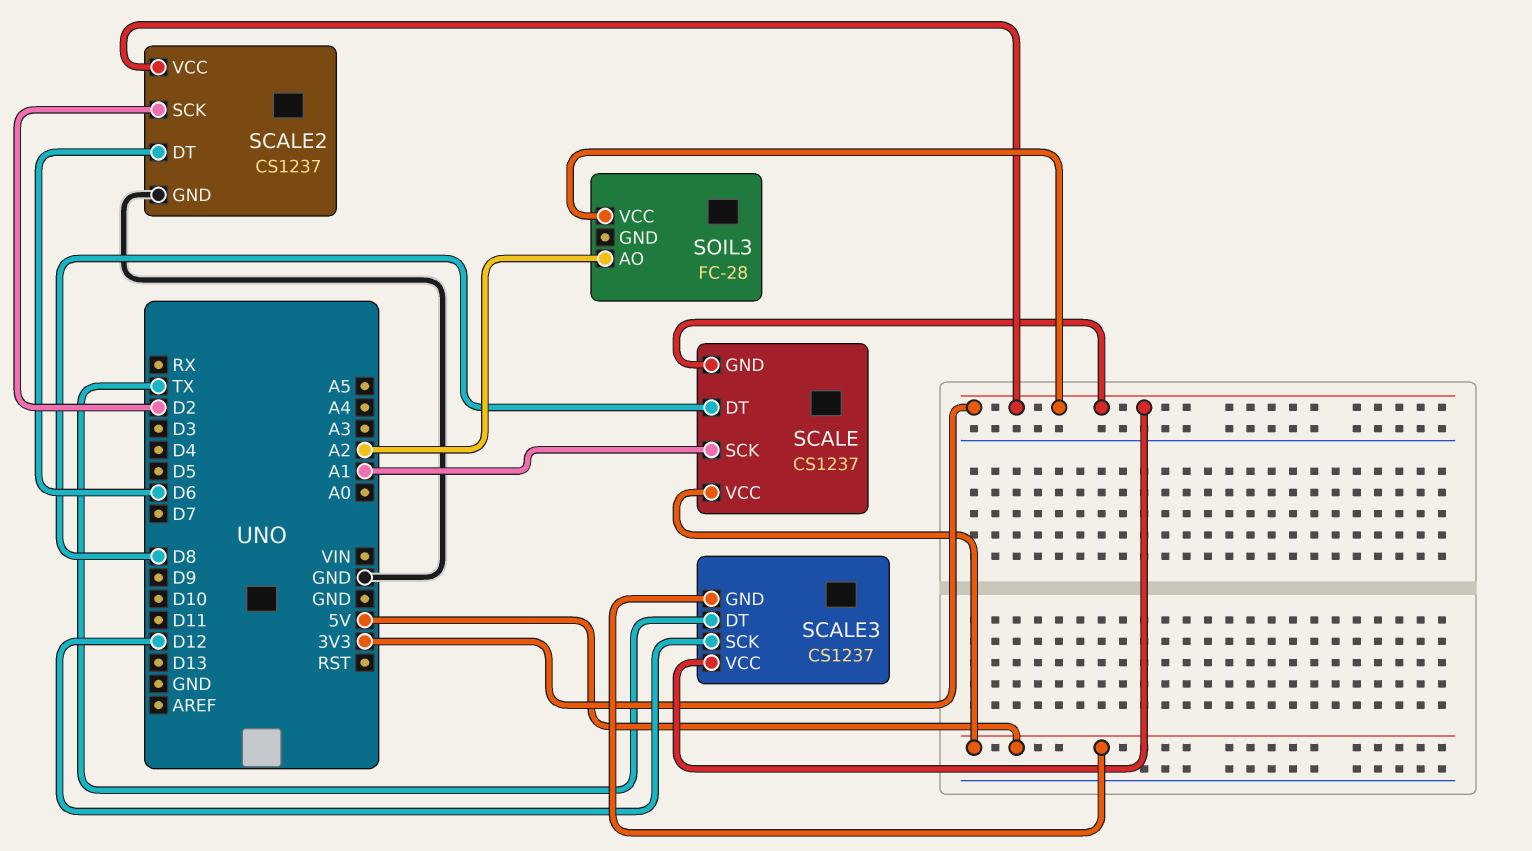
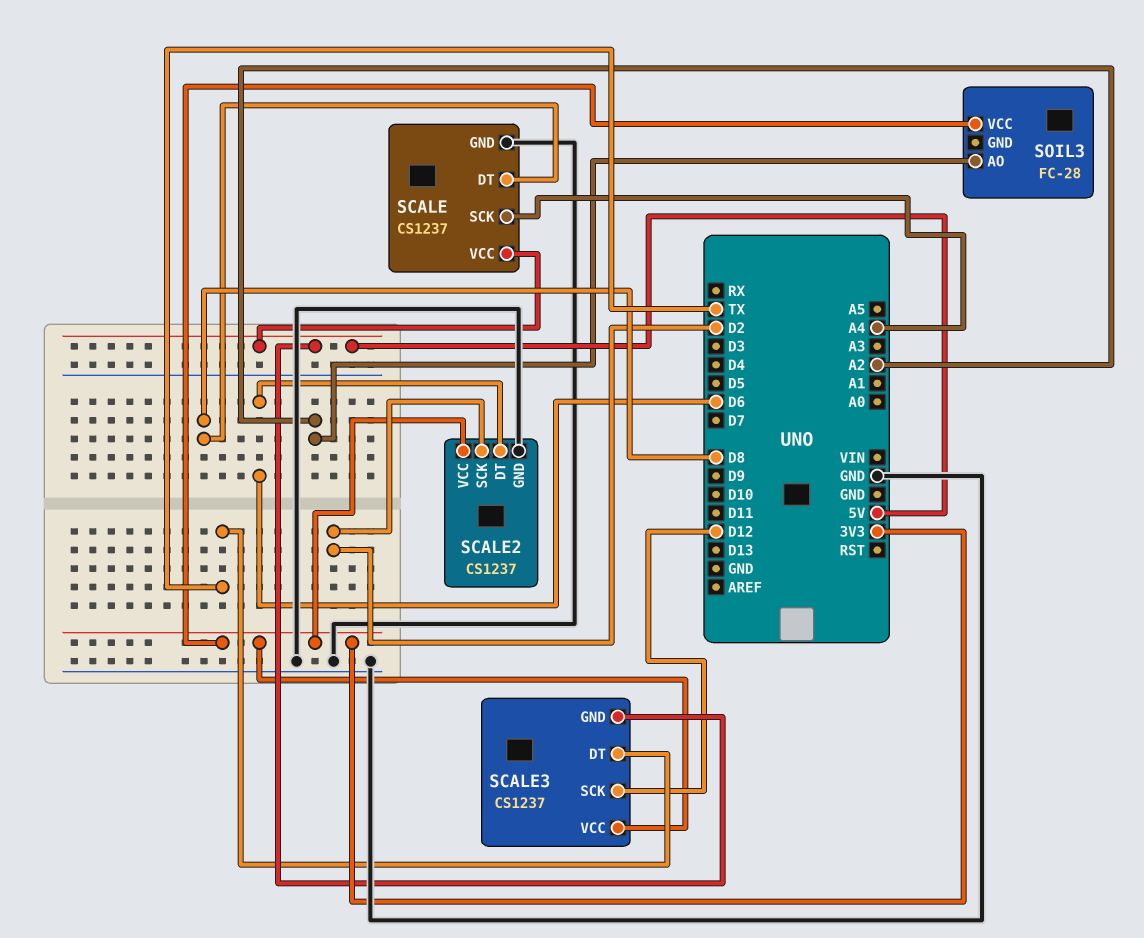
SCALE pin GND: 3V3 -> GND
SCALE pin SCK: A1 -> A4

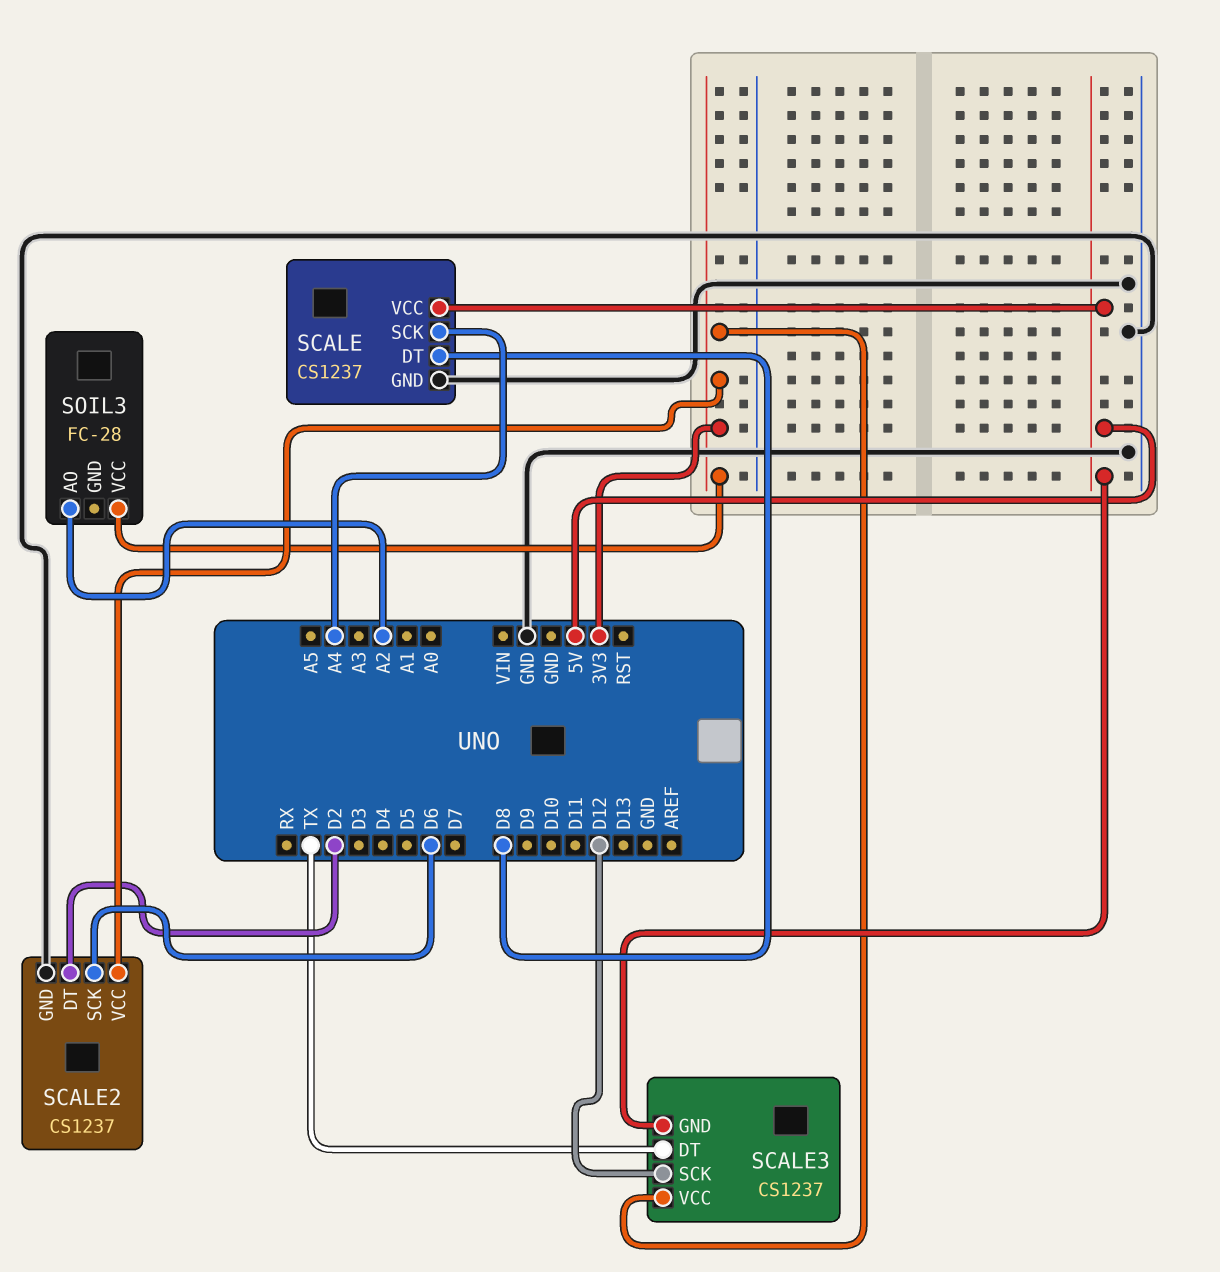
SCALE2 pin DT: D6 -> D2
SCALE2 pin SCK: D2 -> D6

